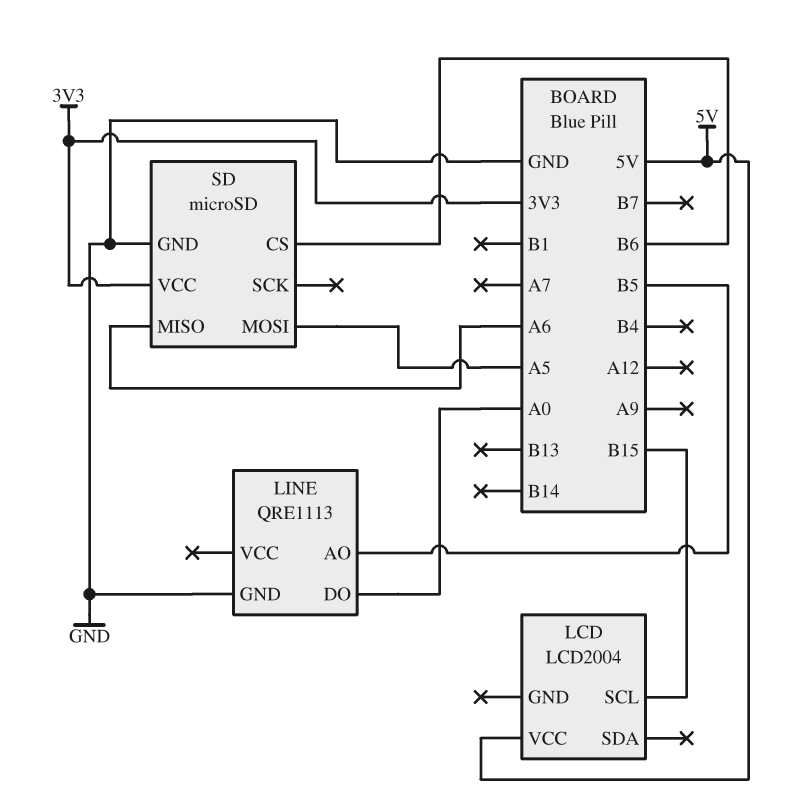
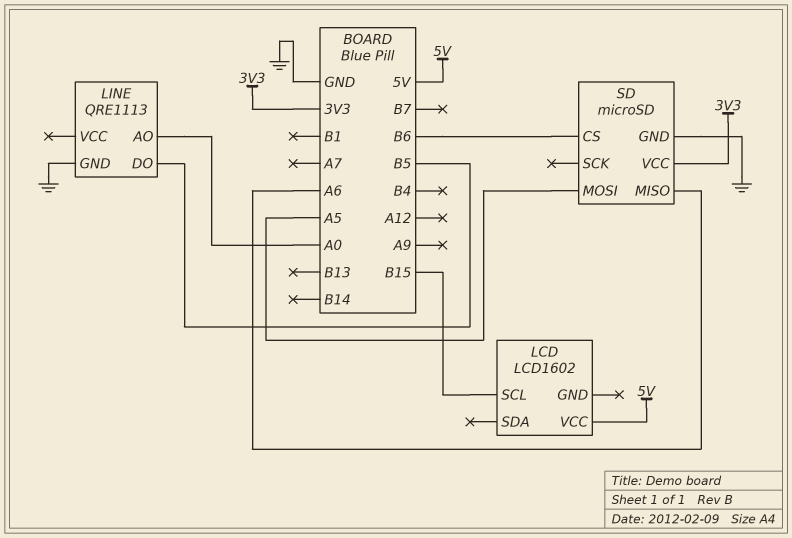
LCD: LCD2004 -> LCD1602
LINE pin AO: B5 -> A0
LINE pin DO: A0 -> B5

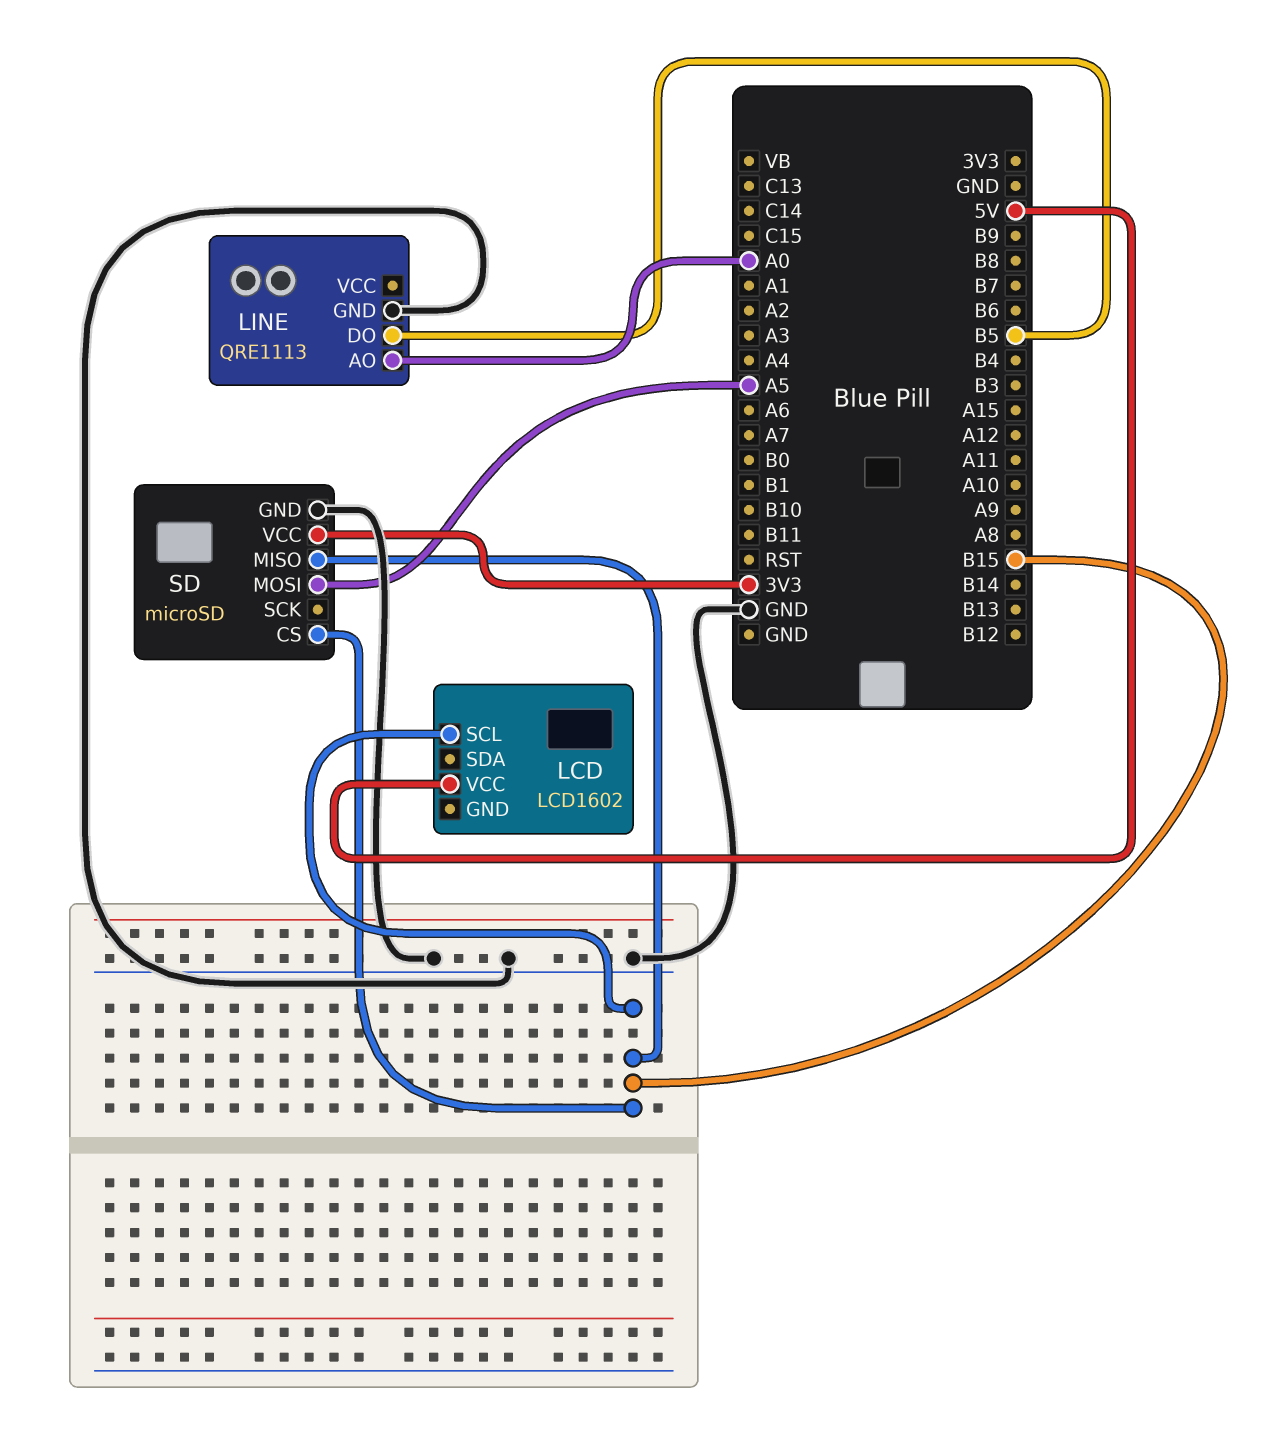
SD pin CS: B6 -> B15
SD pin MISO: A6 -> B15

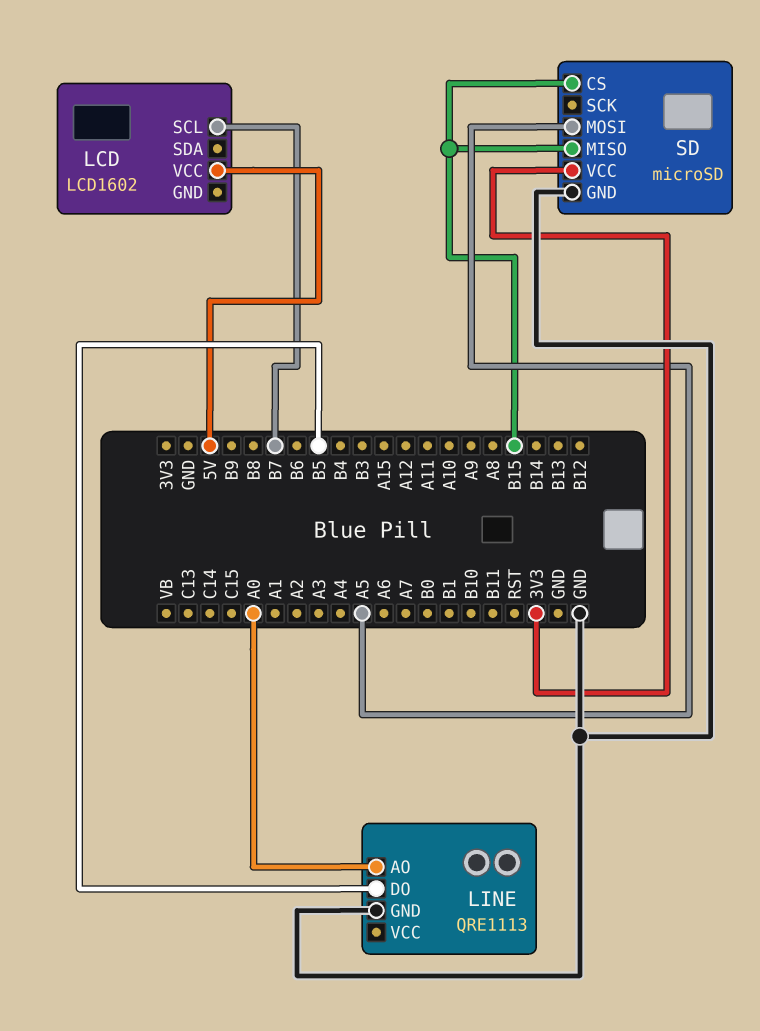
LCD pin SCL: B15 -> B7

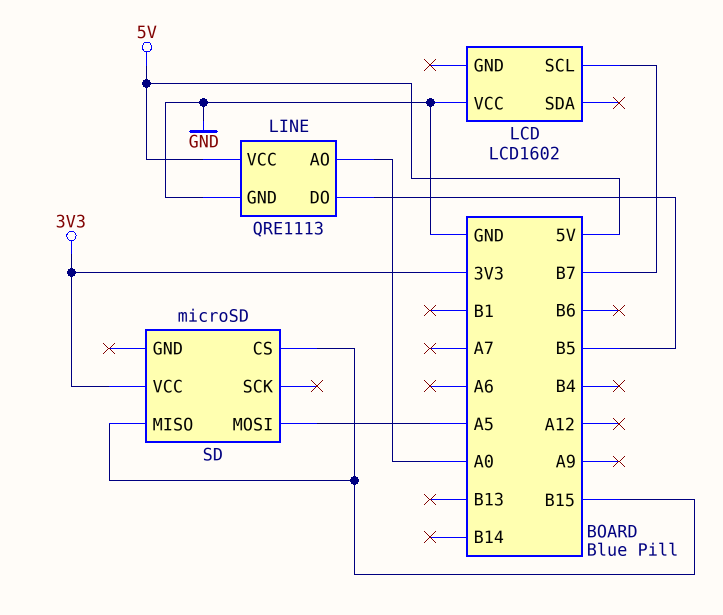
LCD pin VCC: 5V -> GND
LINE pin VCC: none -> 5V
SD pin GND: GND -> none

